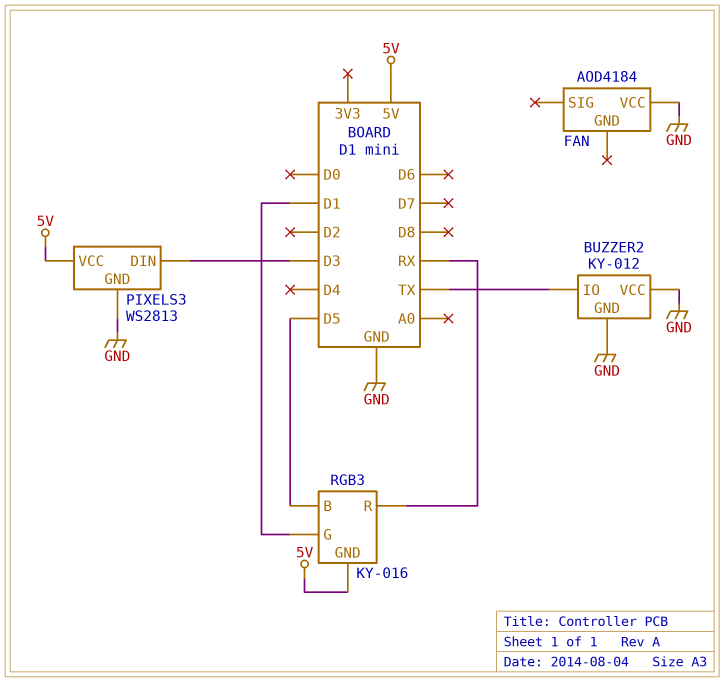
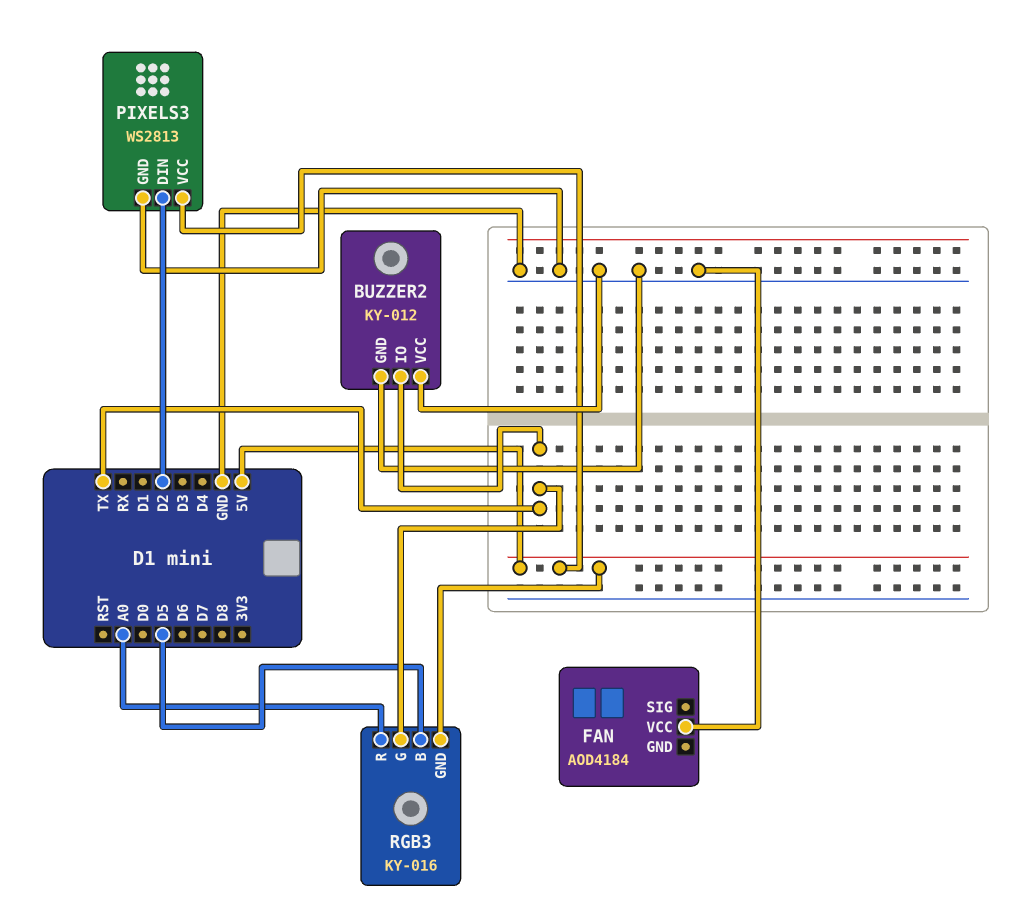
PIXELS3 pin DIN: D3 -> D2
RGB3 pin G: D1 -> TX
RGB3 pin R: RX -> A0

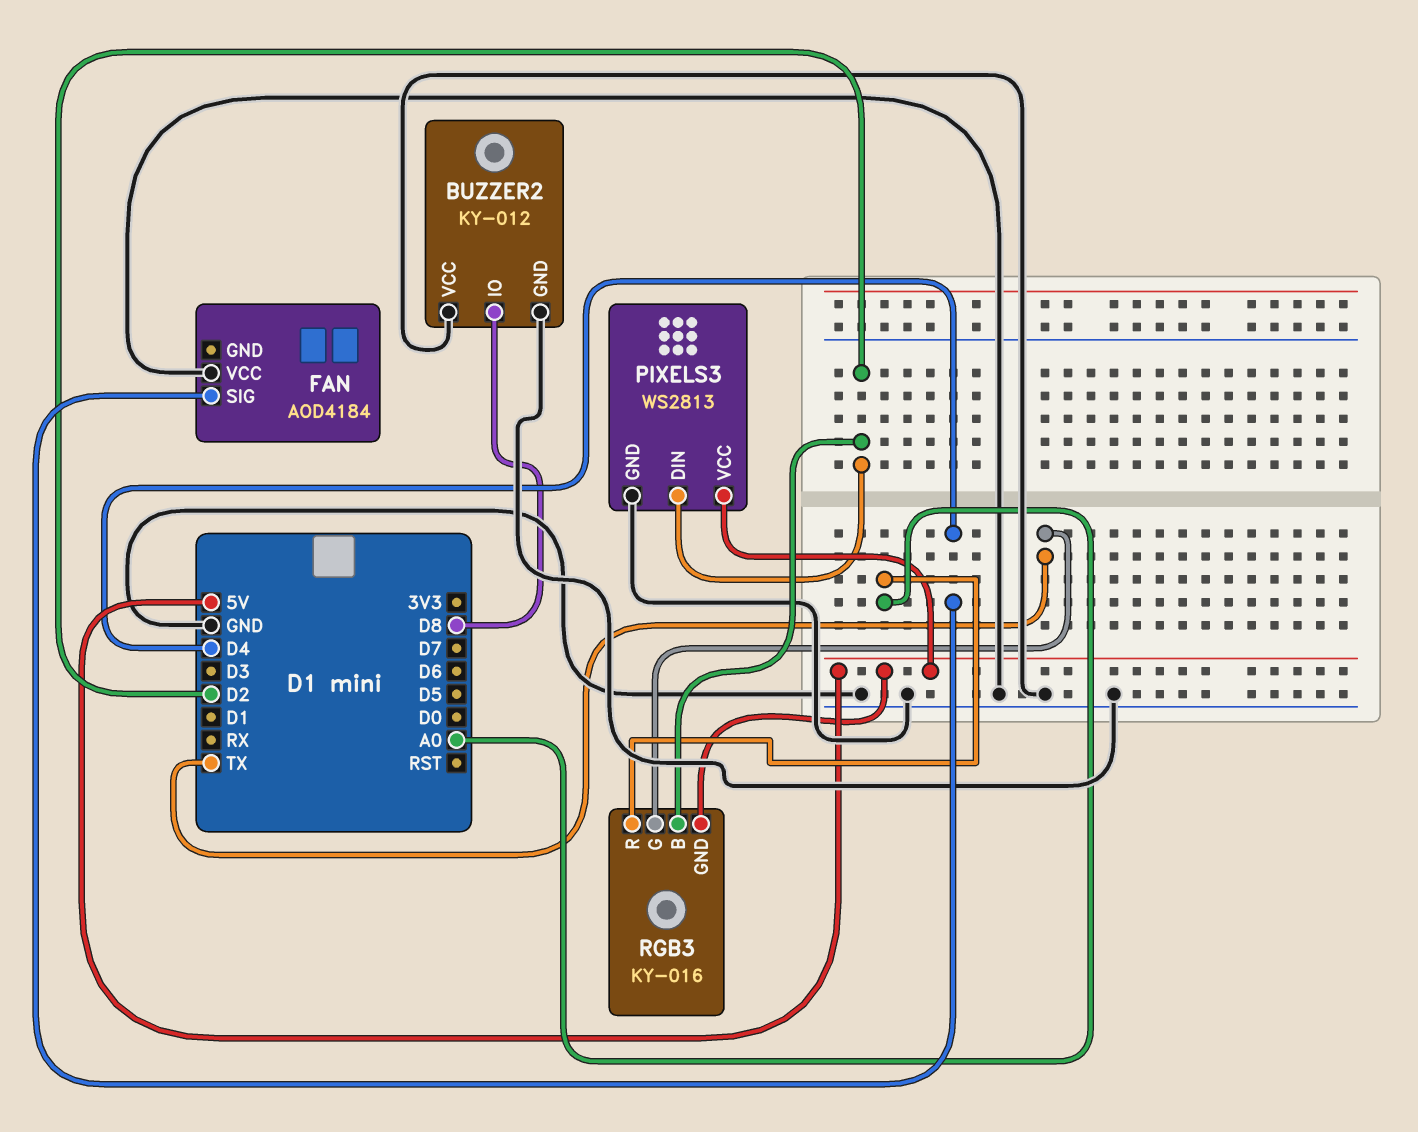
BUZZER2 pin IO: TX -> D8
FAN pin SIG: none -> D4
RGB3 pin B: D5 -> D2

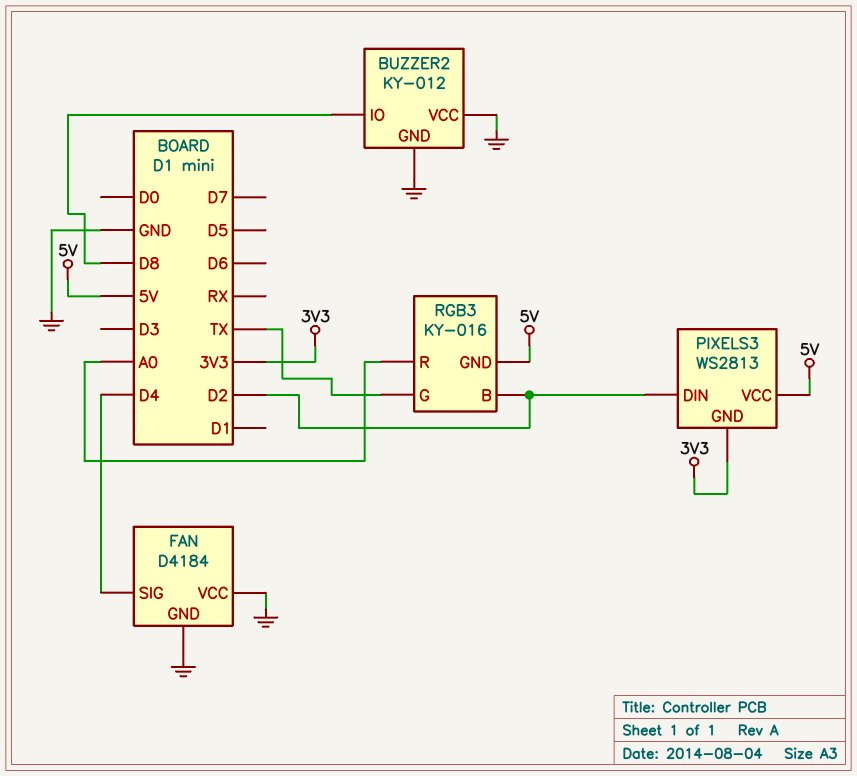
FAN: AOD4184 -> D4184
FAN pin GND: none -> GND
PIXELS3 pin GND: GND -> 3V3

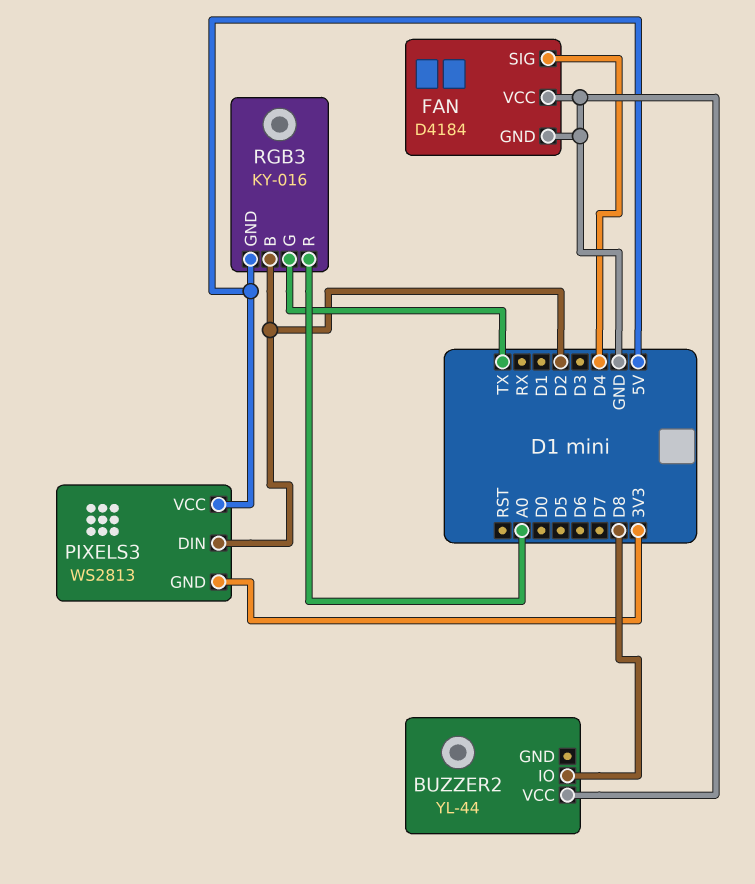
BUZZER2: KY-012 -> YL-44
BUZZER2 pin GND: GND -> none

